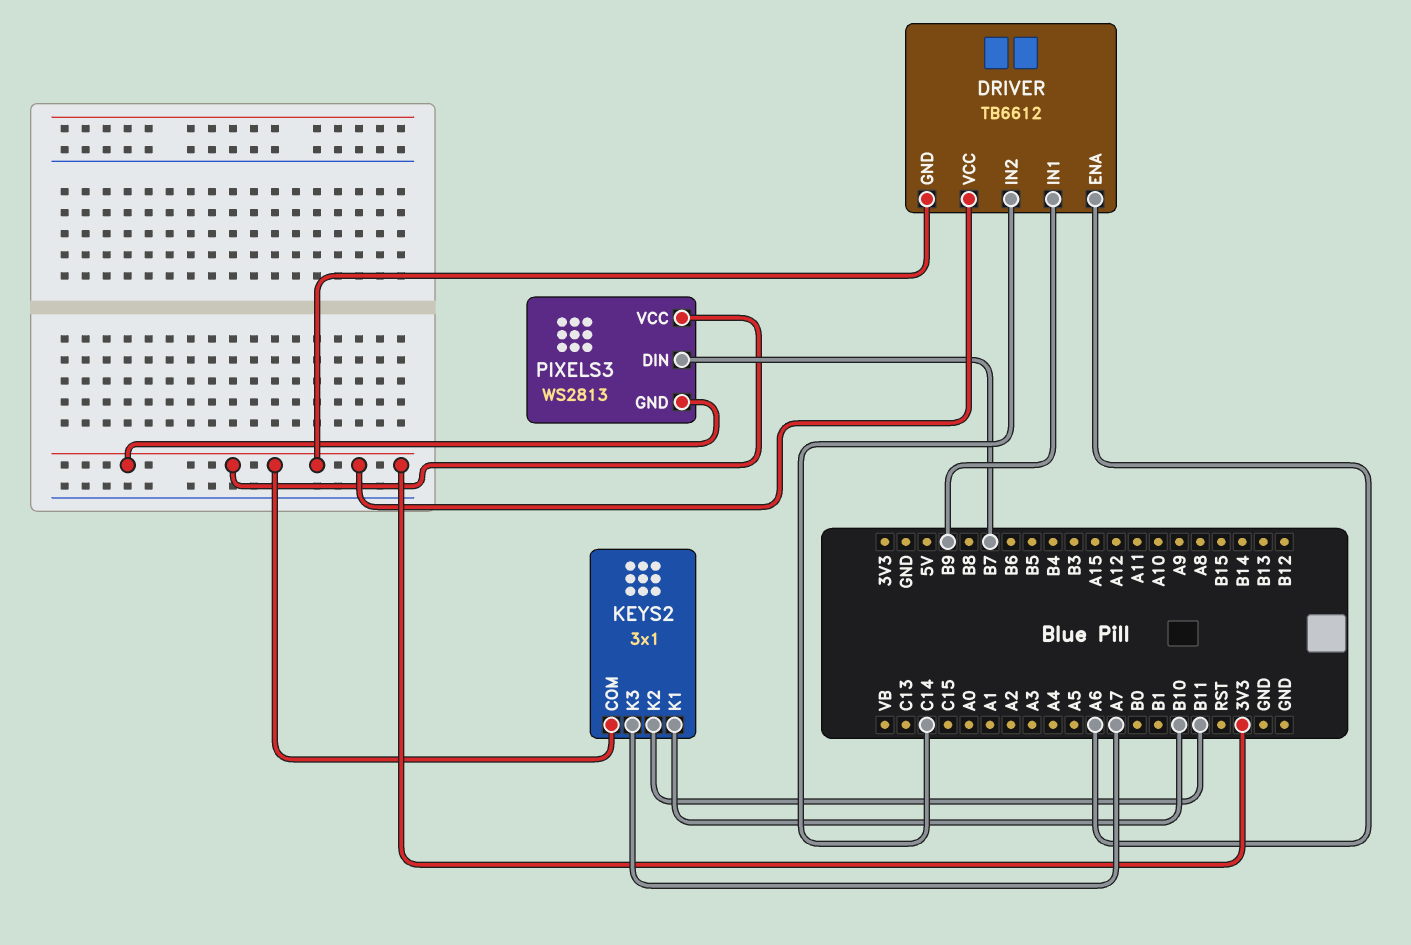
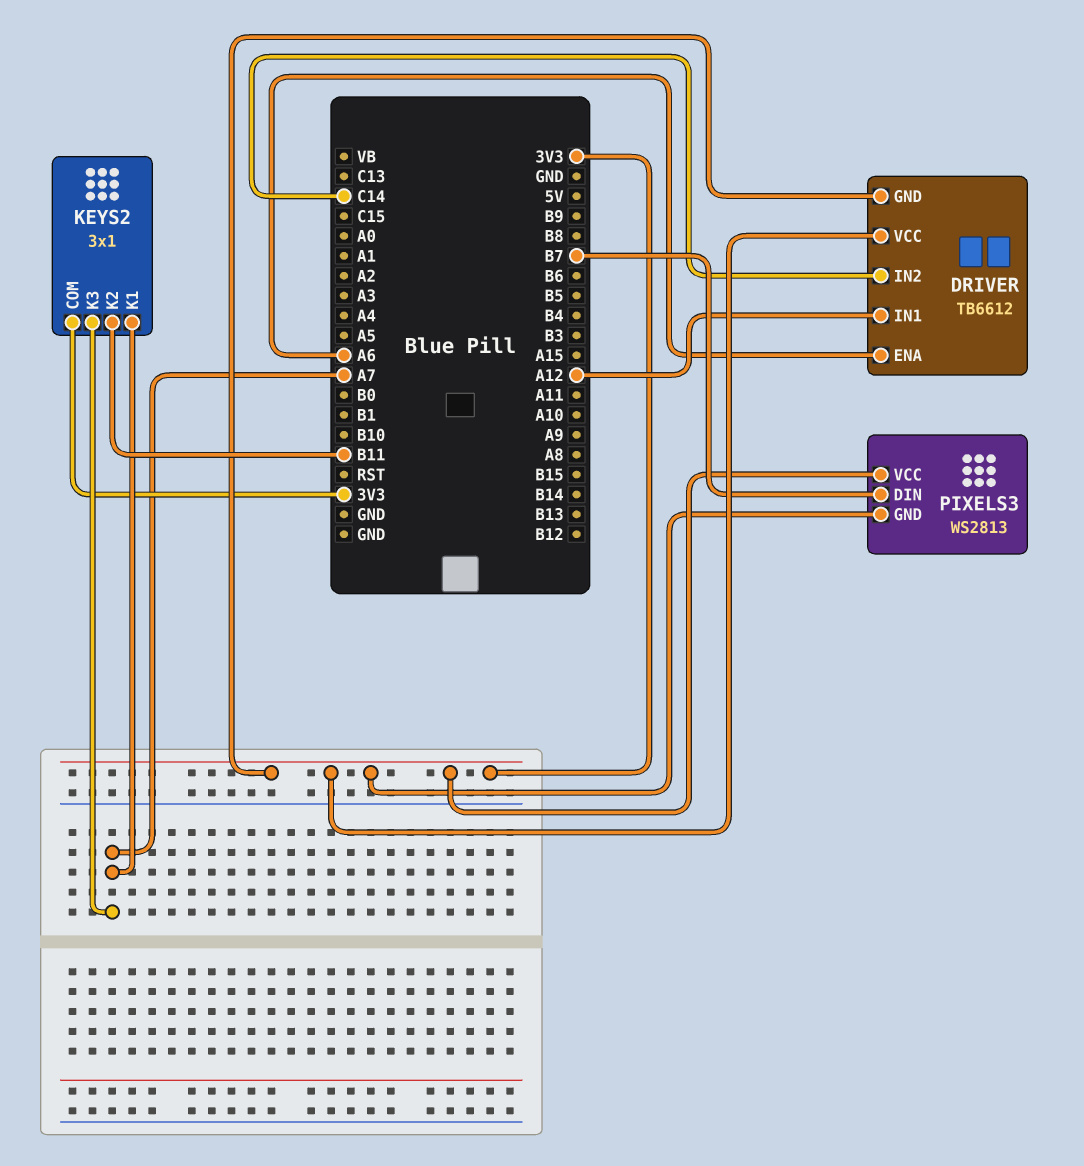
DRIVER pin IN1: B9 -> A12
KEYS2 pin K1: B10 -> A7

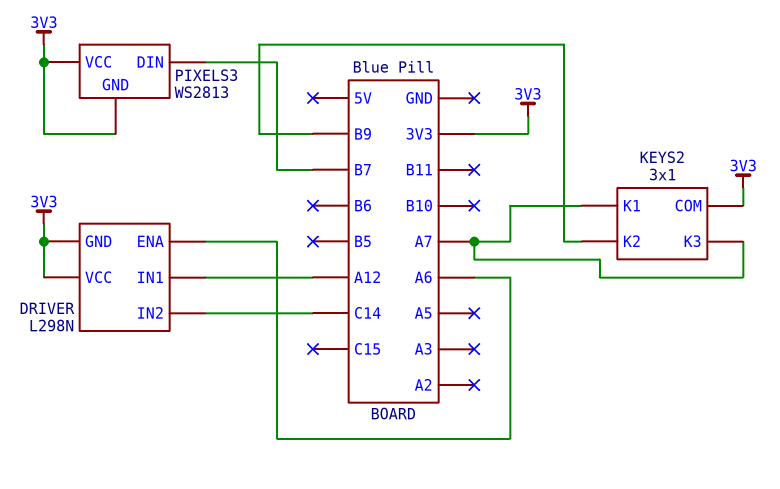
DRIVER: TB6612 -> L298N
KEYS2 pin K2: B11 -> B9

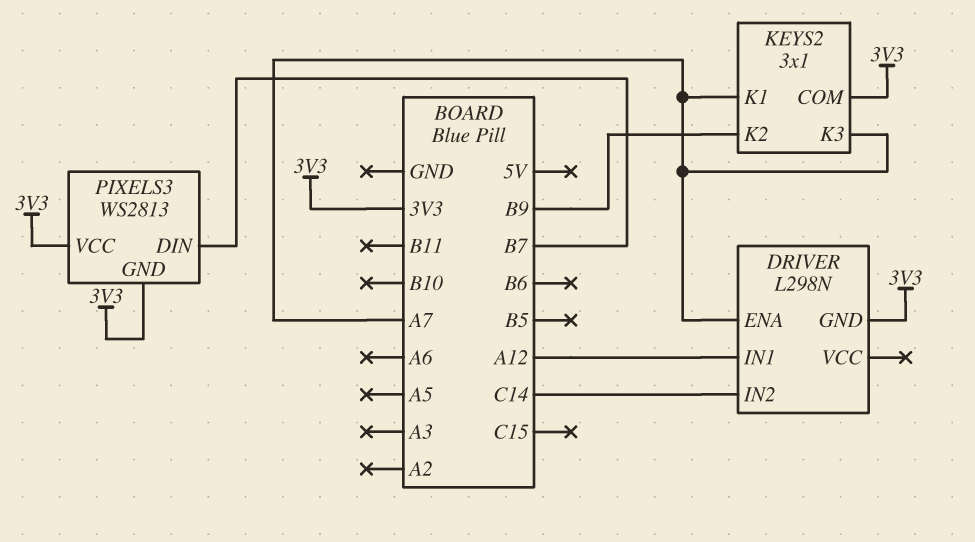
DRIVER pin ENA: A6 -> A7
DRIVER pin VCC: 3V3 -> none

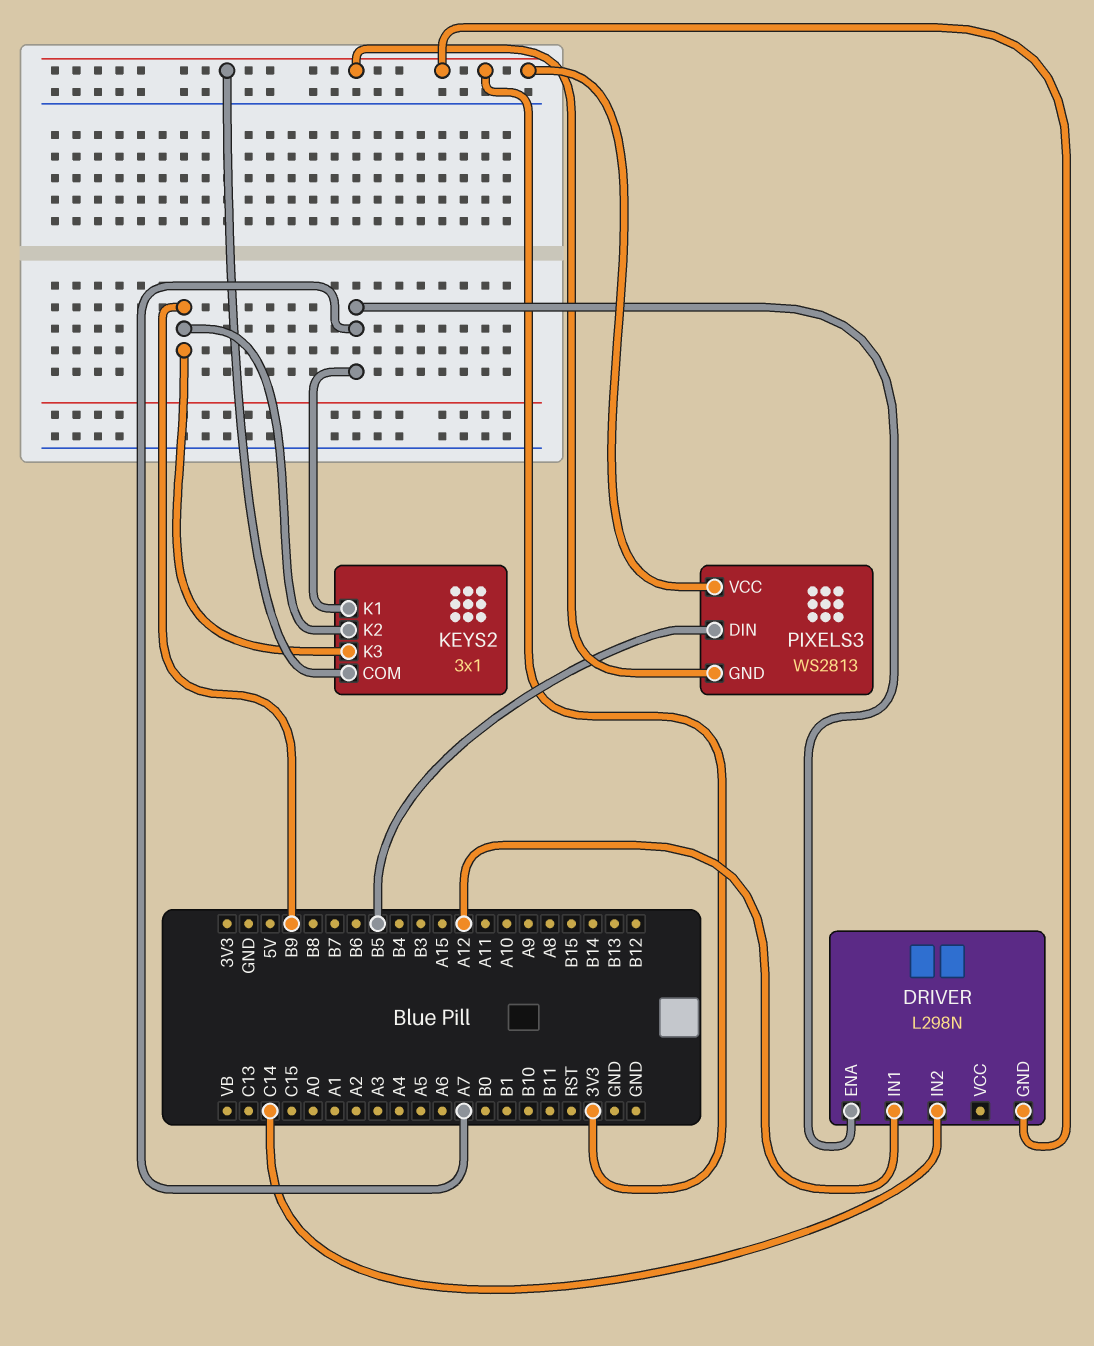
KEYS2 pin K3: A7 -> B9
PIXELS3 pin DIN: B7 -> B5

